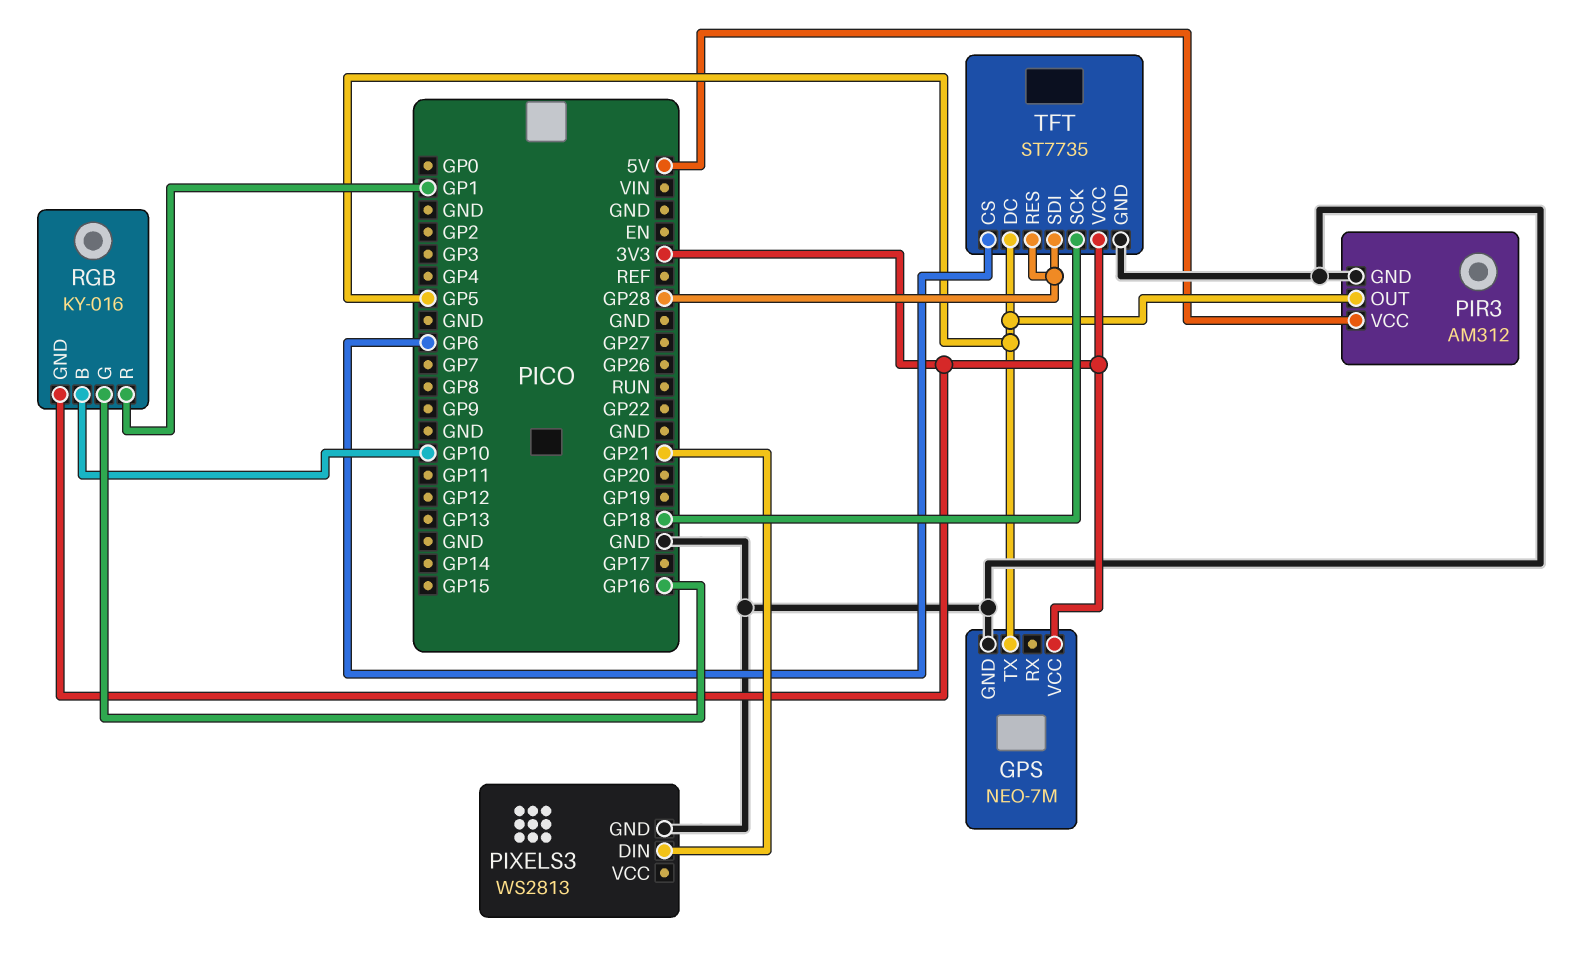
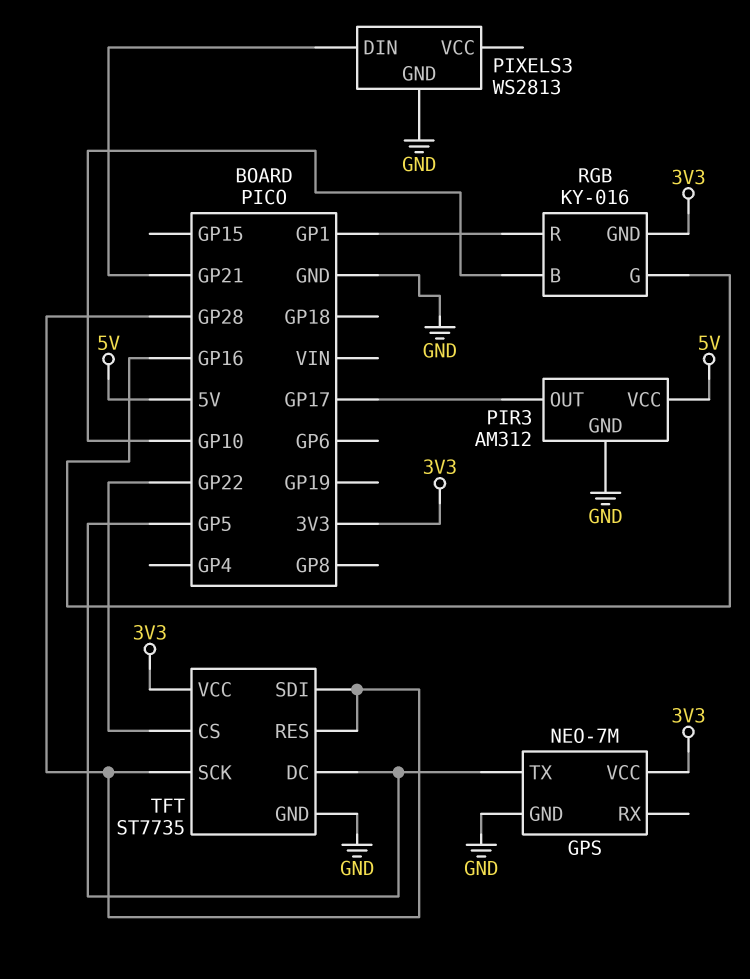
PIR3 pin OUT: GP5 -> GP17
TFT pin CS: GP6 -> GP22
TFT pin SCK: GP18 -> GP28

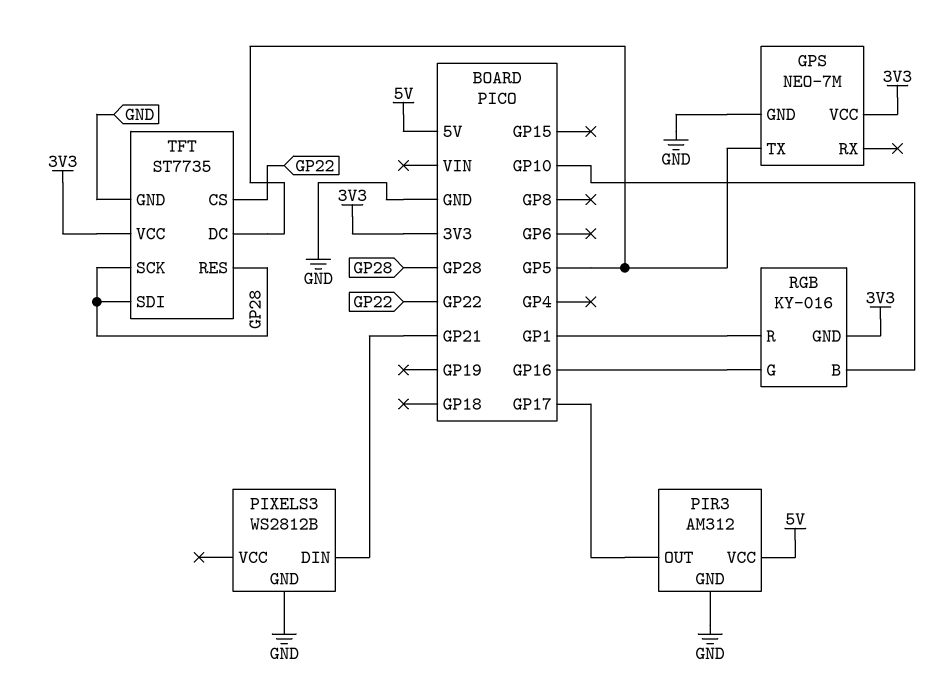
PIXELS3: WS2813 -> WS2812B

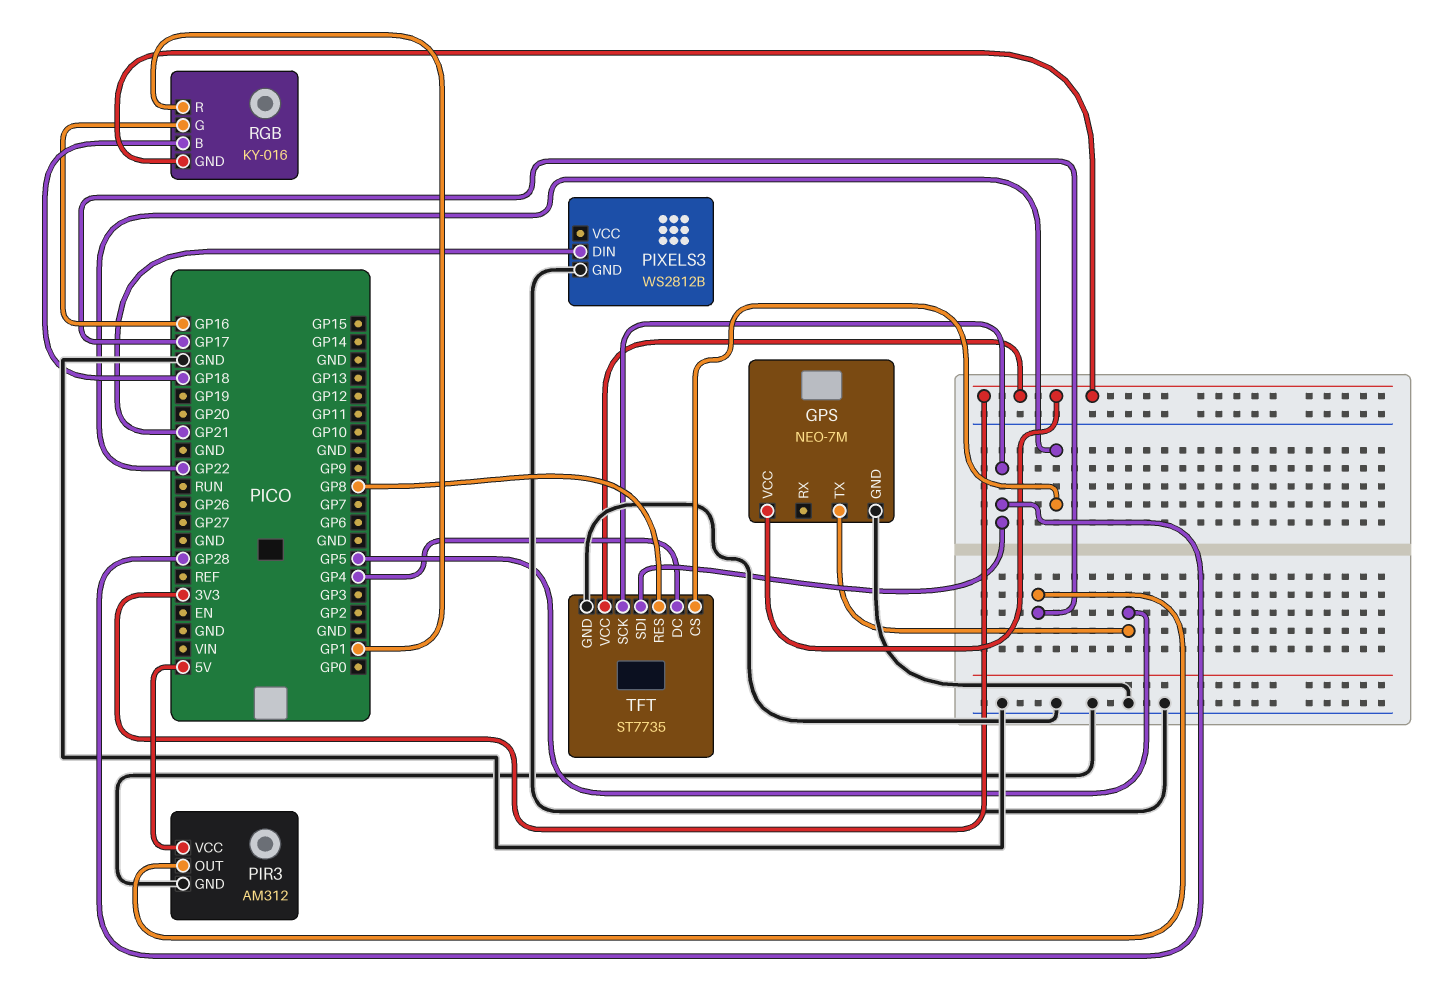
RGB pin B: GP10 -> GP18
TFT pin DC: GP5 -> GP4
TFT pin RES: GP28 -> GP8

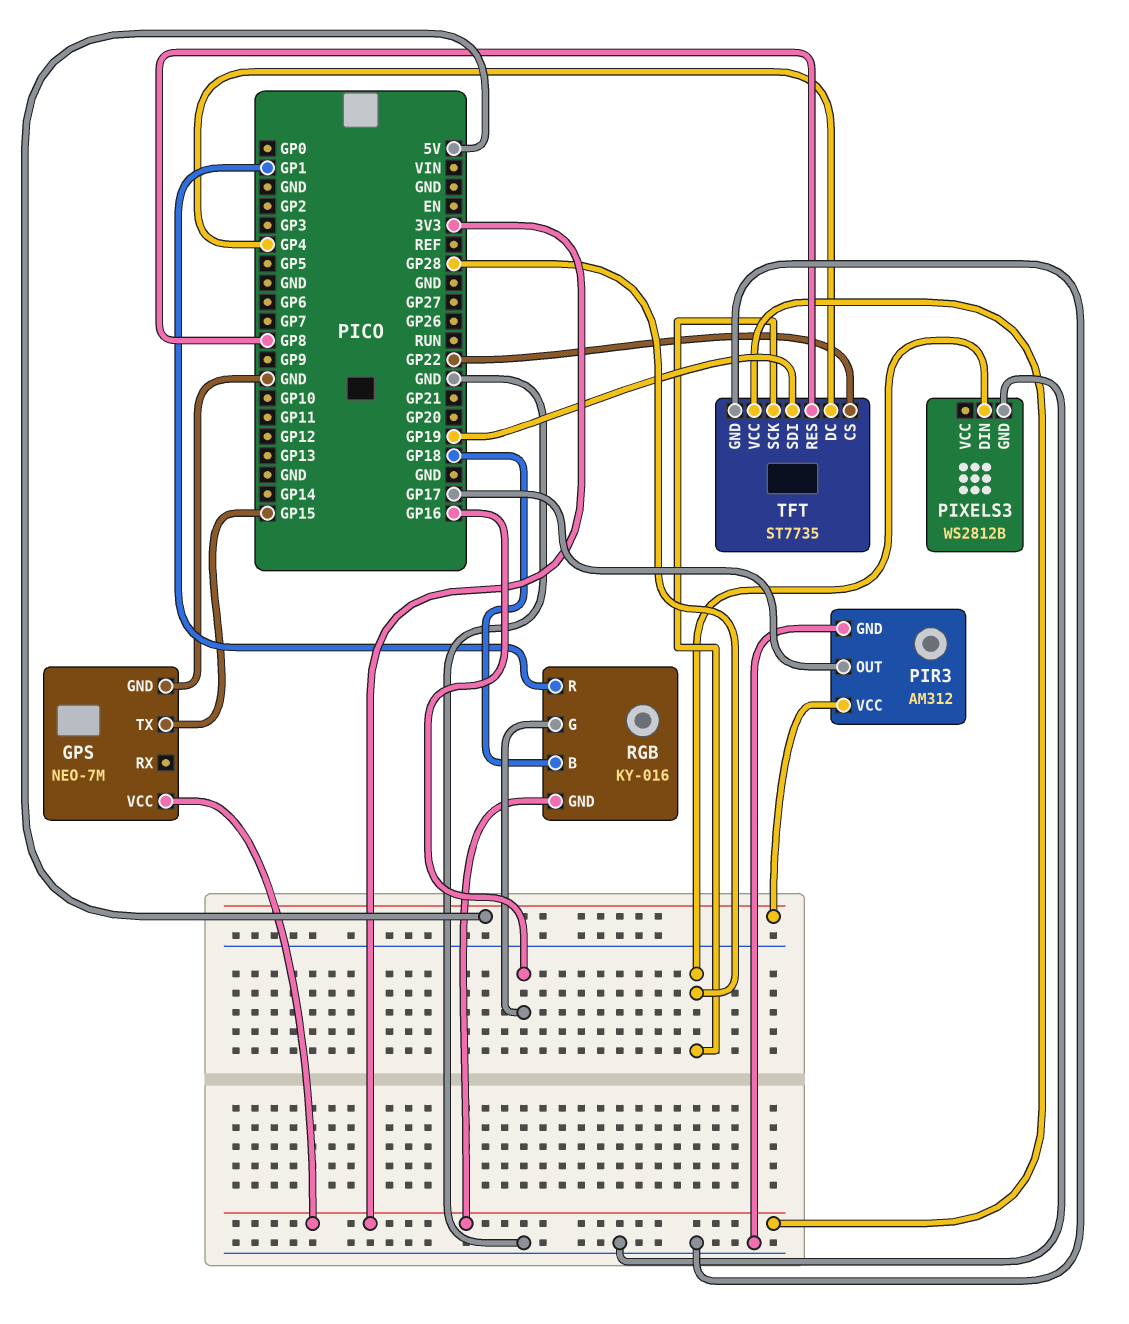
GPS pin TX: GP5 -> GP15
PIXELS3 pin DIN: GP21 -> GP28
TFT pin SDI: GP28 -> GP19

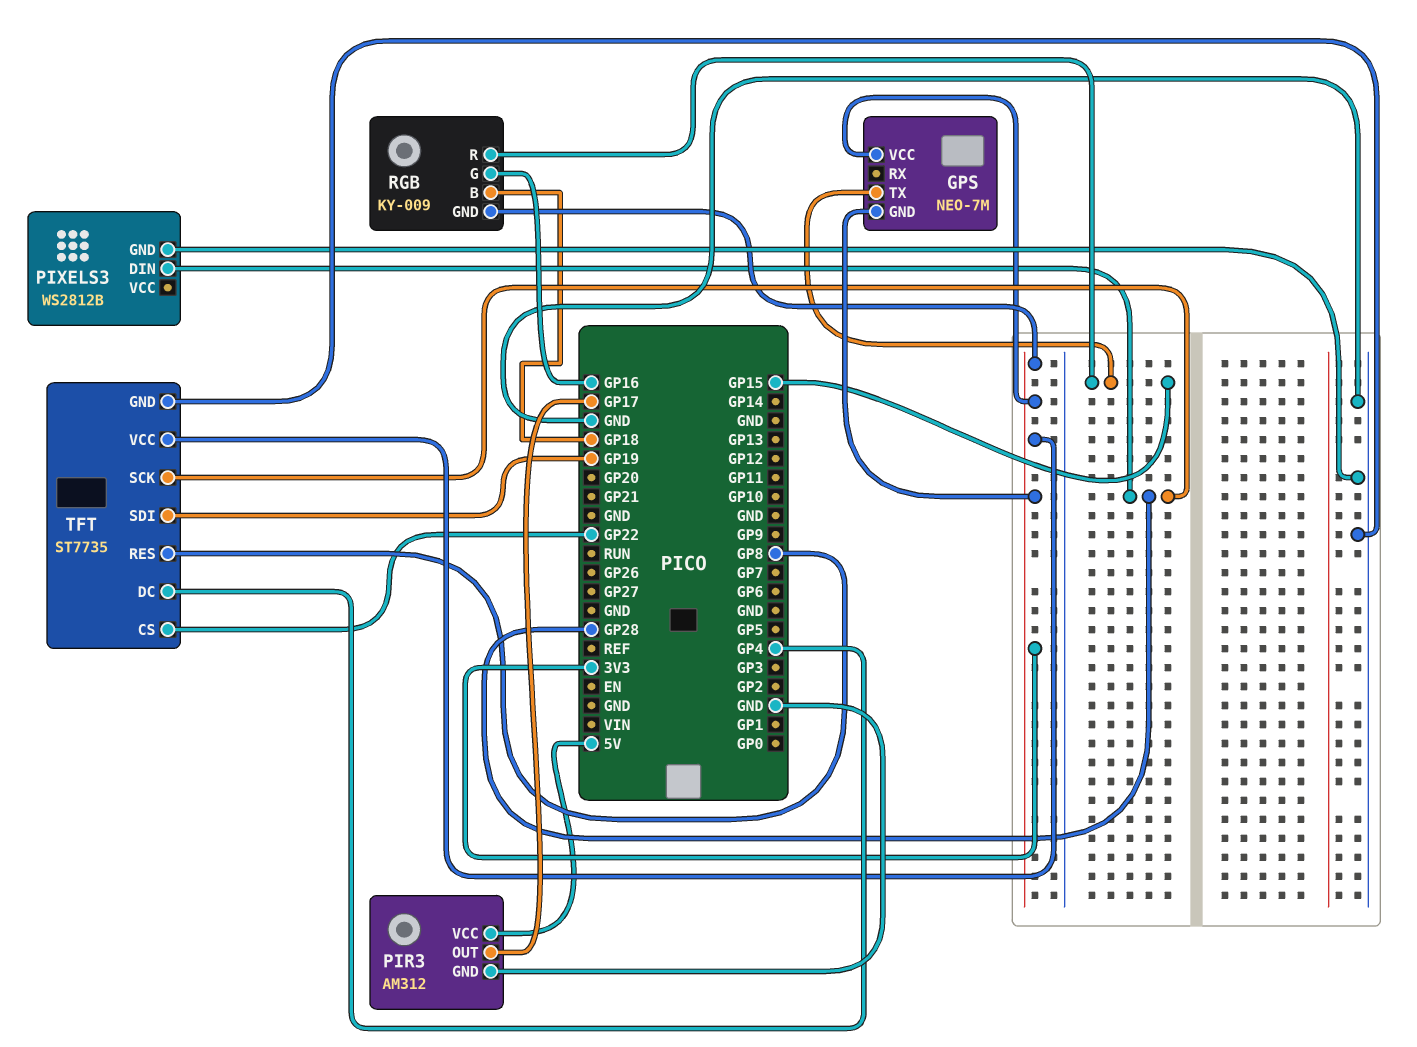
GPS pin GND: GND -> 3V3
RGB: KY-016 -> KY-009
RGB pin R: GP1 -> GP15

